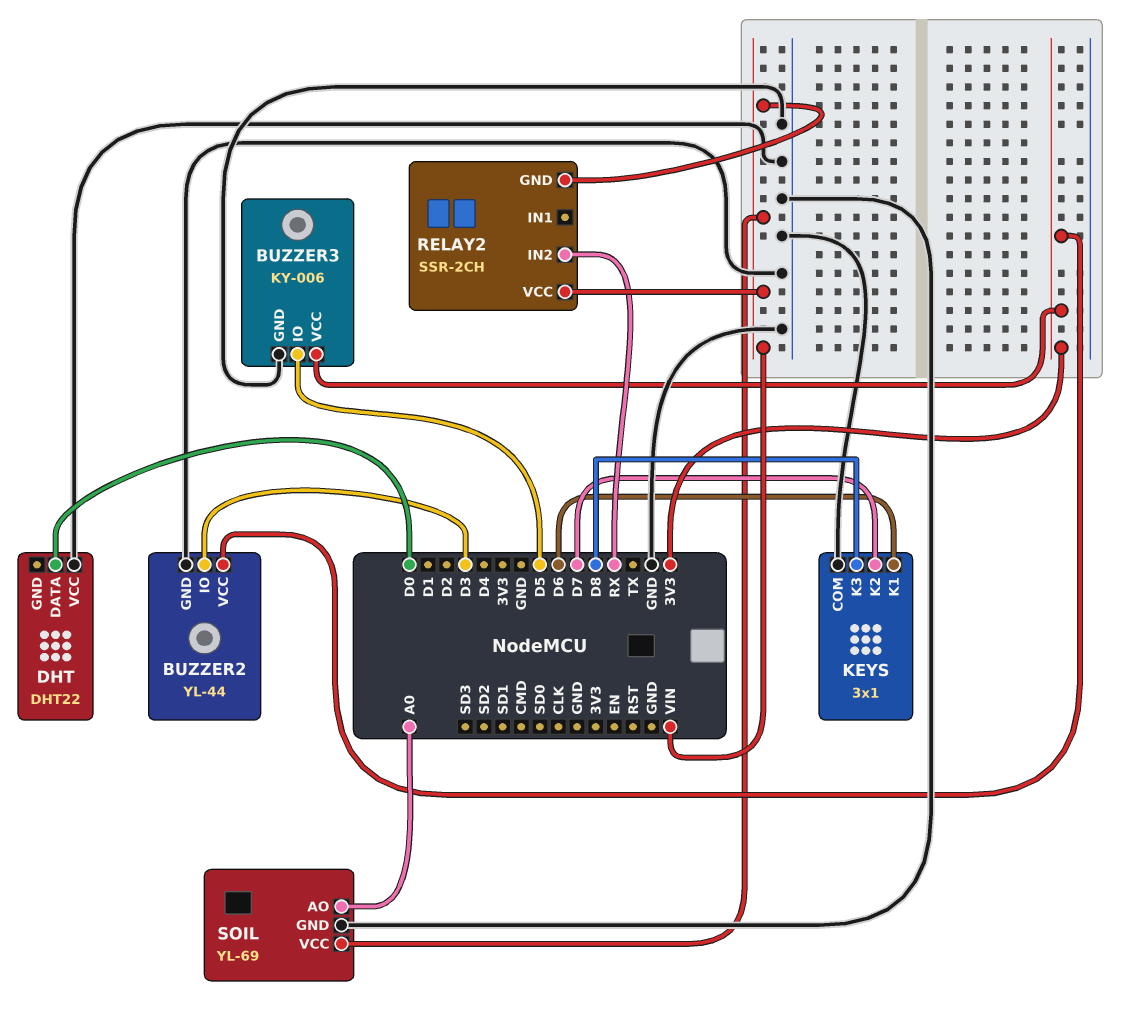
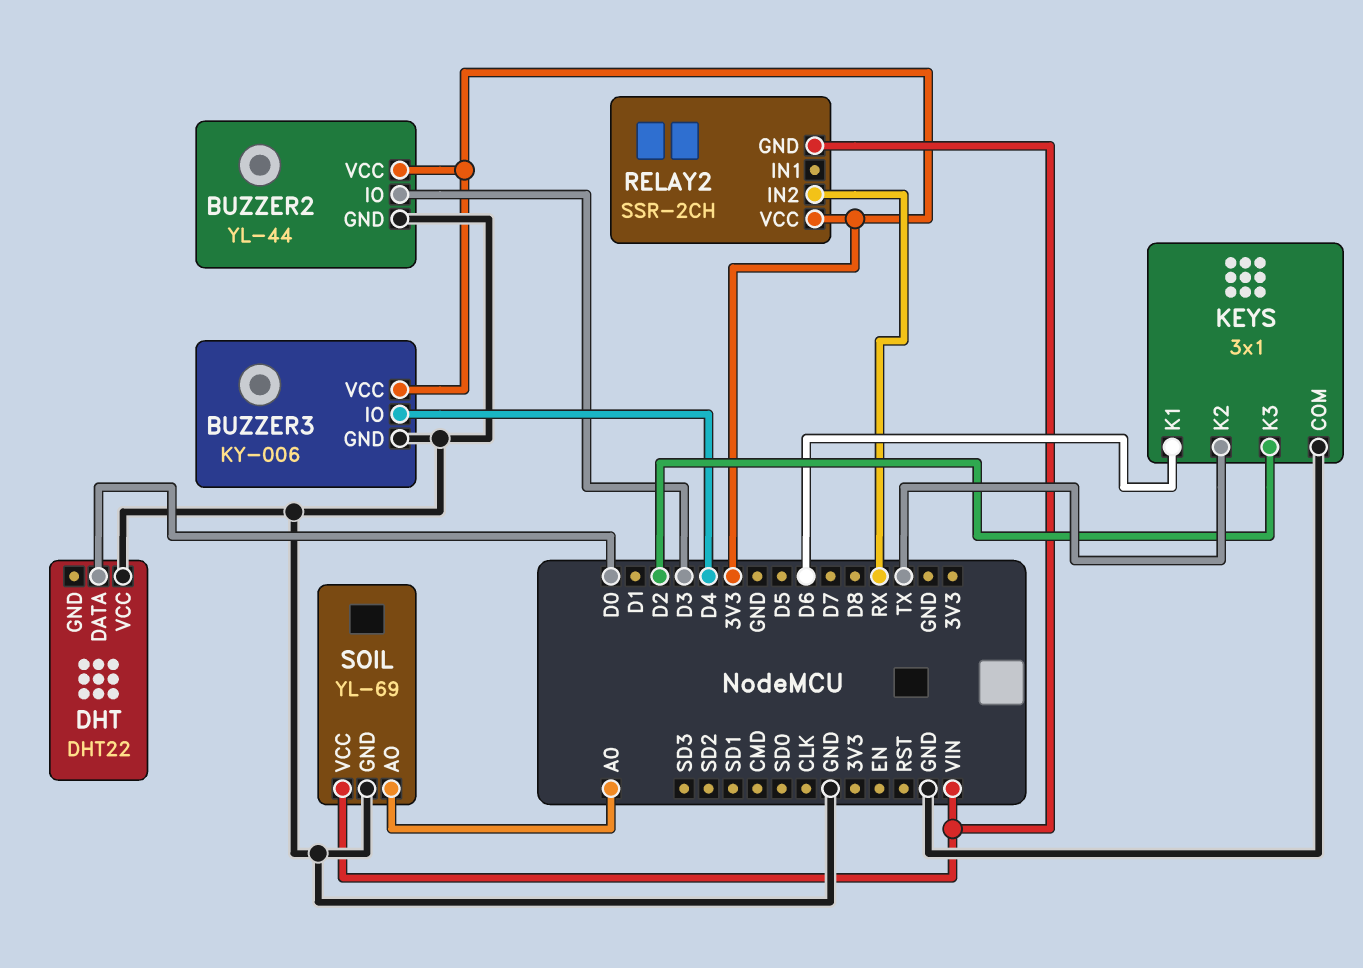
BUZZER3 pin IO: D5 -> D4
KEYS pin K2: D7 -> TX
KEYS pin K3: D8 -> D2
RELAY2 pin VCC: VIN -> 3V3

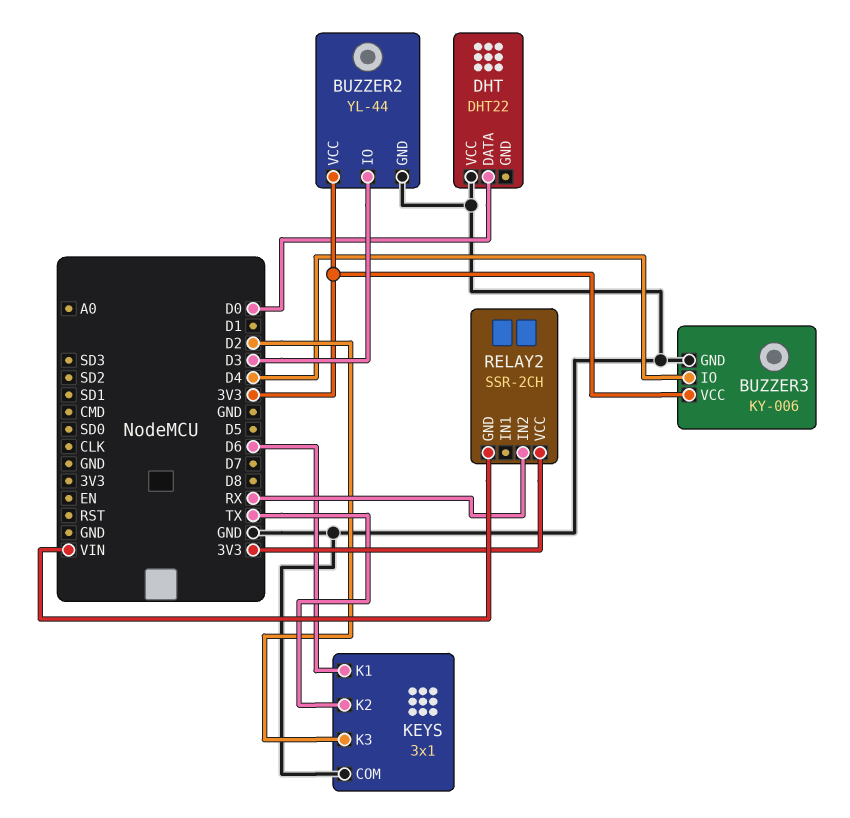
SOIL: YL-69 -> none
SOIL pin AO: A0 -> none
SOIL pin GND: GND -> none
SOIL pin VCC: VIN -> none

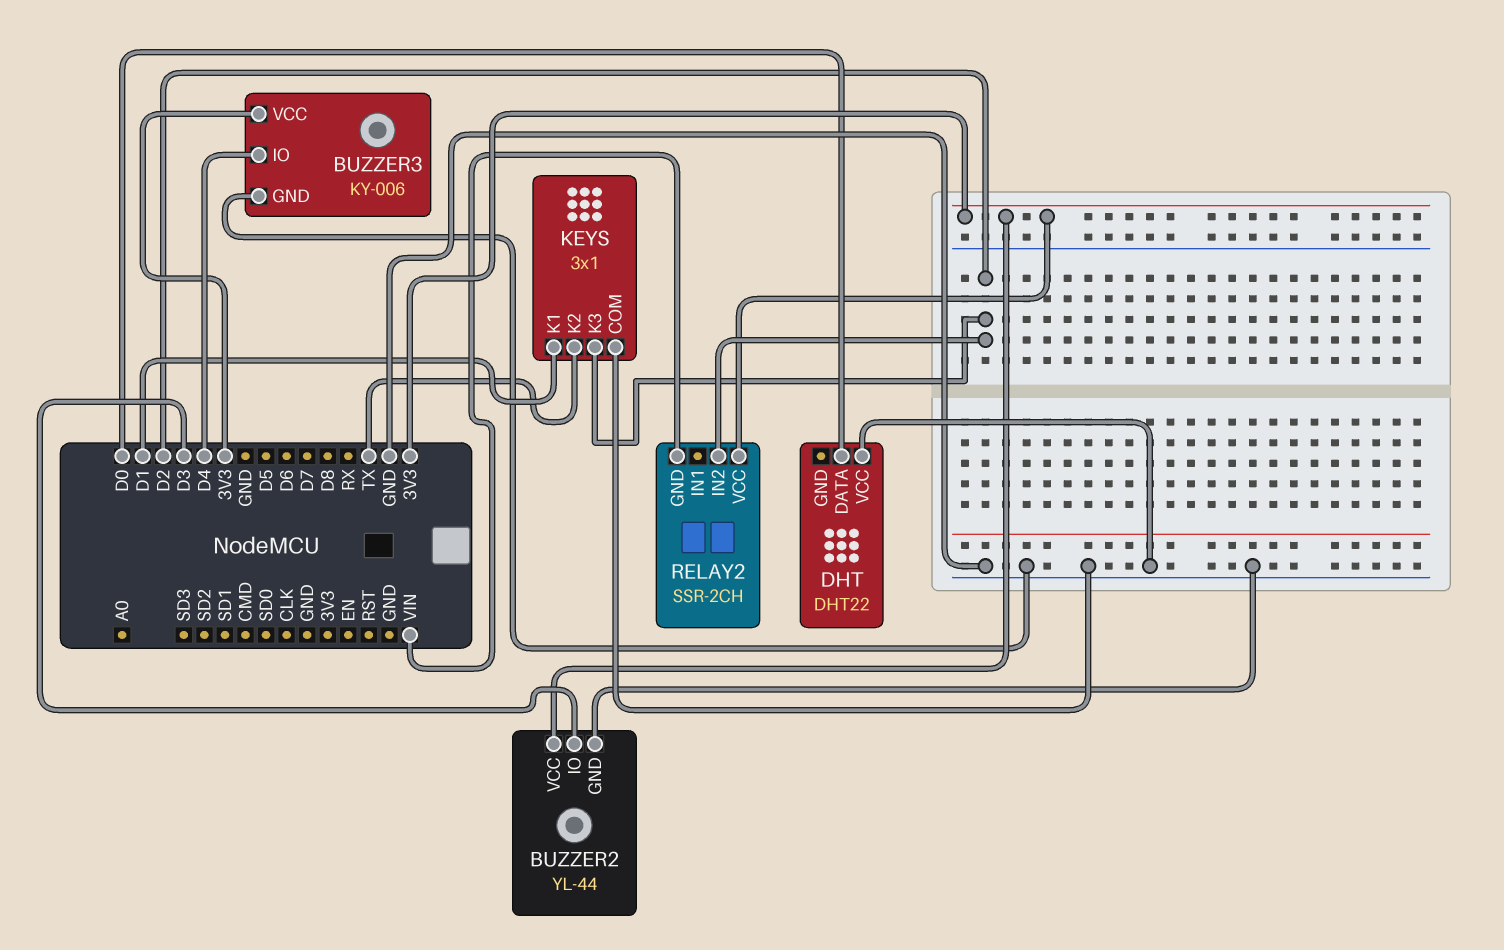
KEYS pin K1: D6 -> D1
RELAY2 pin IN2: RX -> D2

